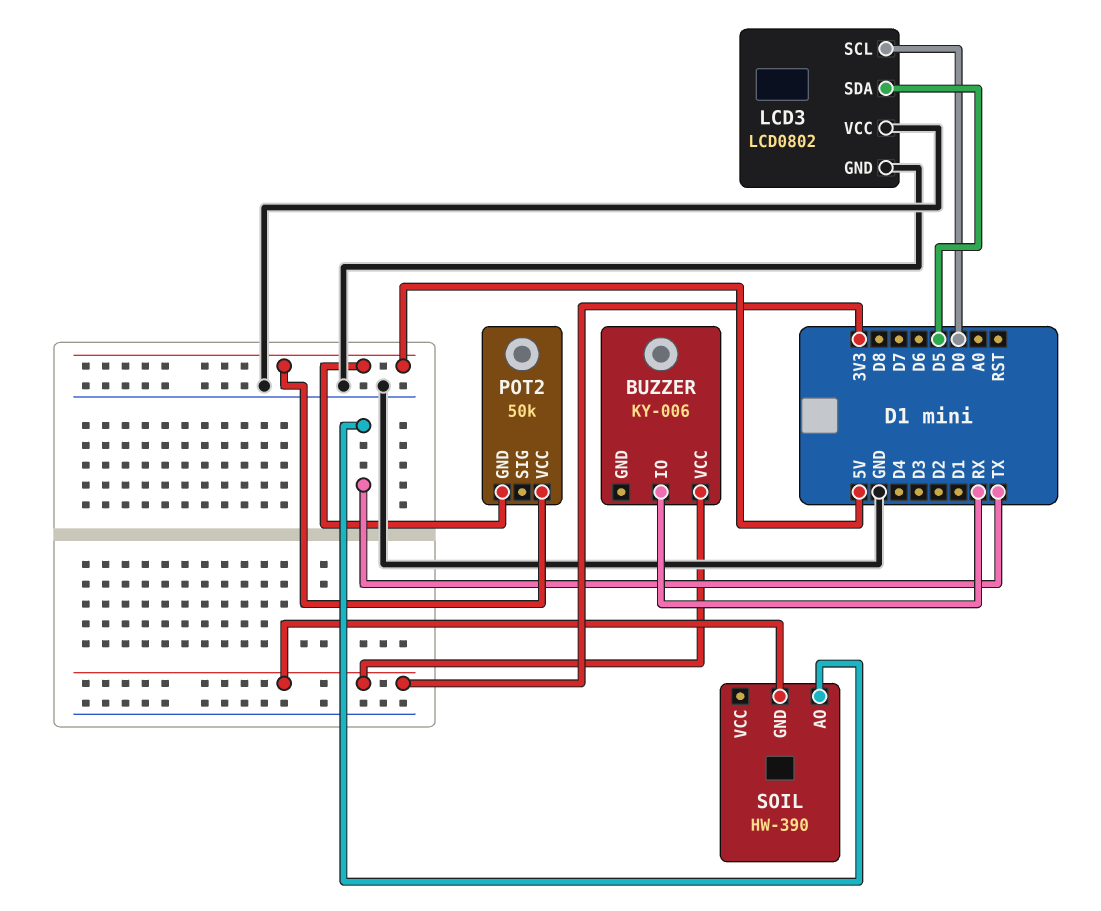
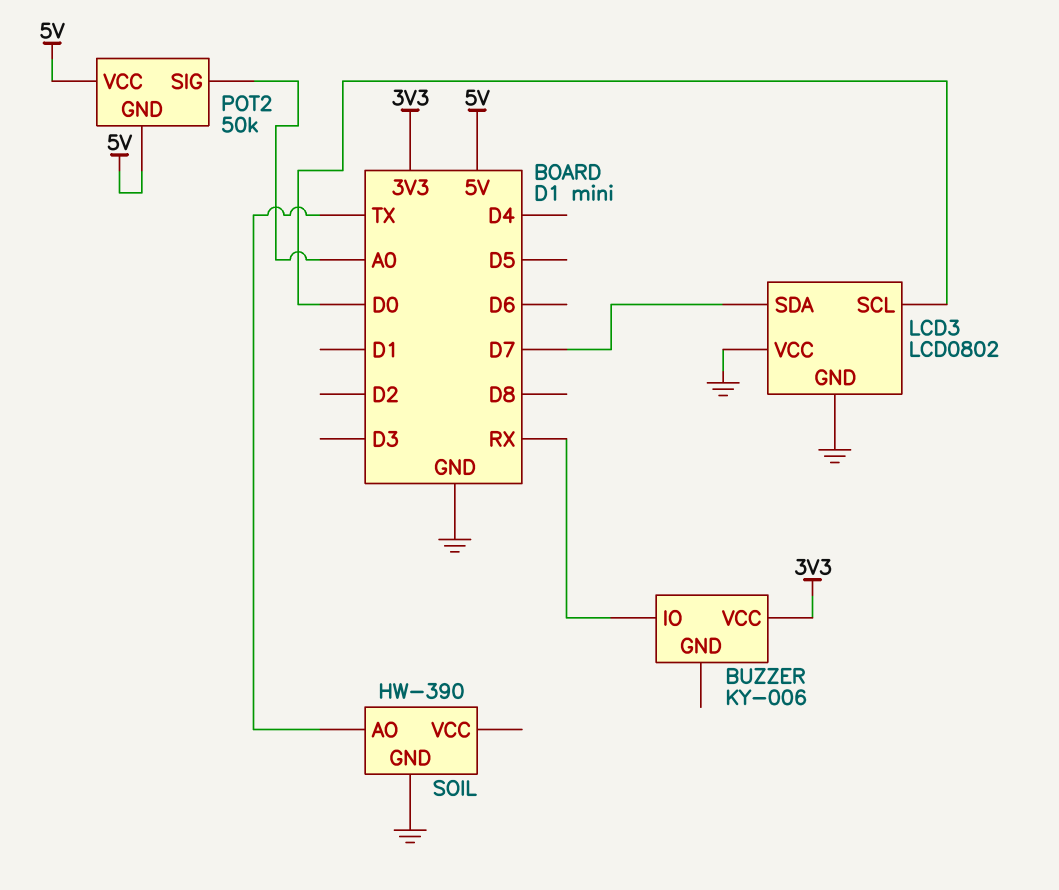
LCD3 pin SDA: D5 -> D7
POT2 pin SIG: none -> A0
SOIL pin GND: 3V3 -> GND

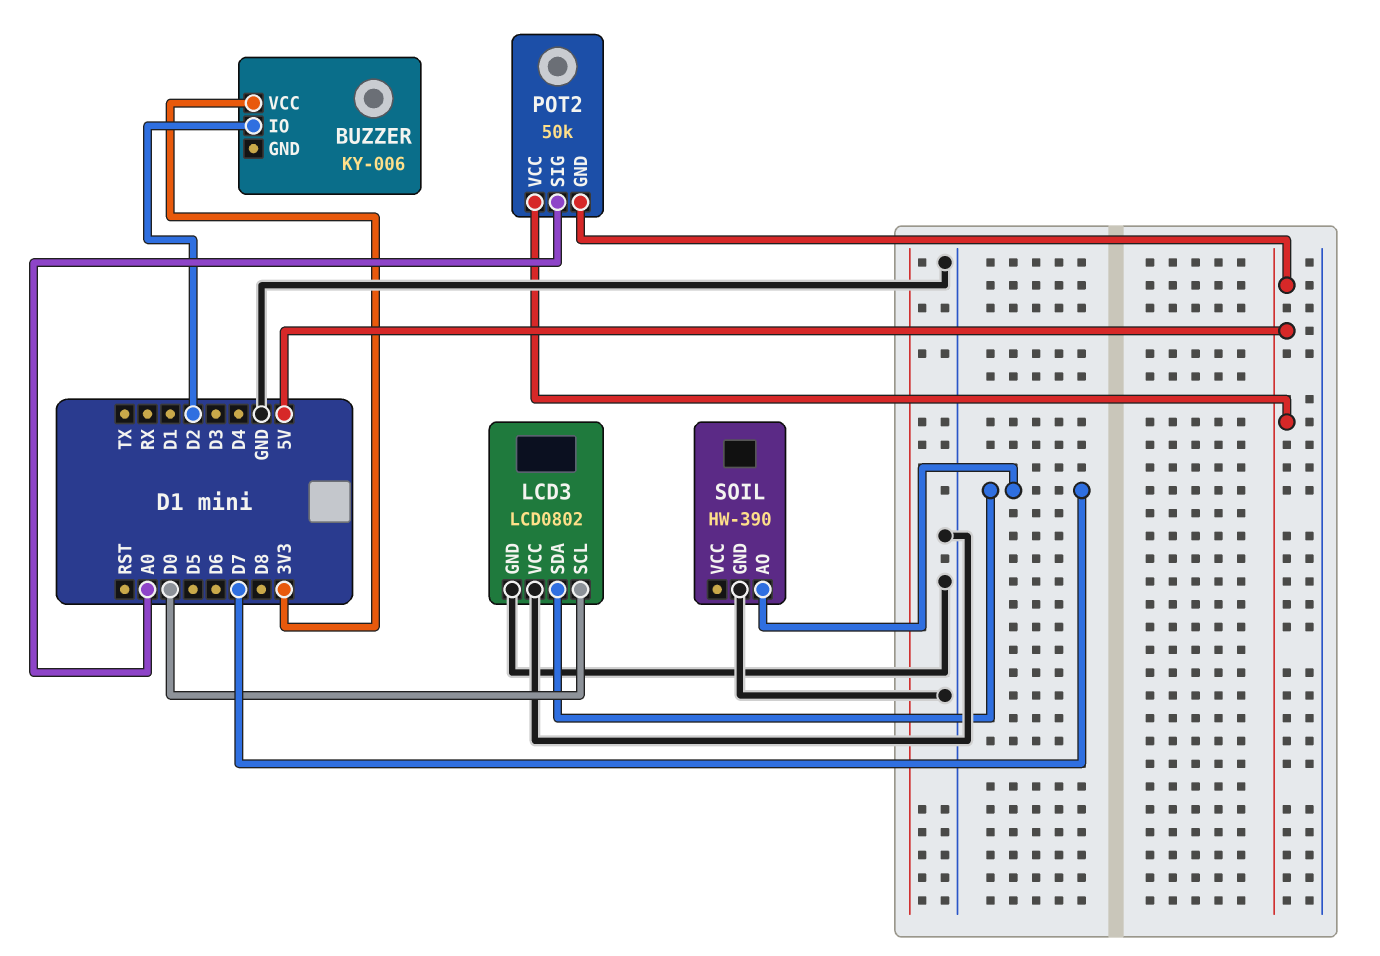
BUZZER pin IO: RX -> D2
SOIL pin AO: TX -> D7

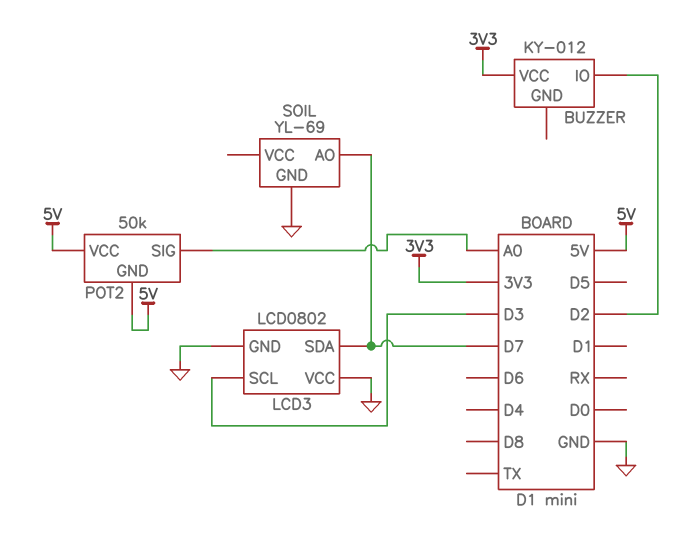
BUZZER: KY-006 -> KY-012
LCD3 pin SCL: D0 -> D3
SOIL: HW-390 -> YL-69

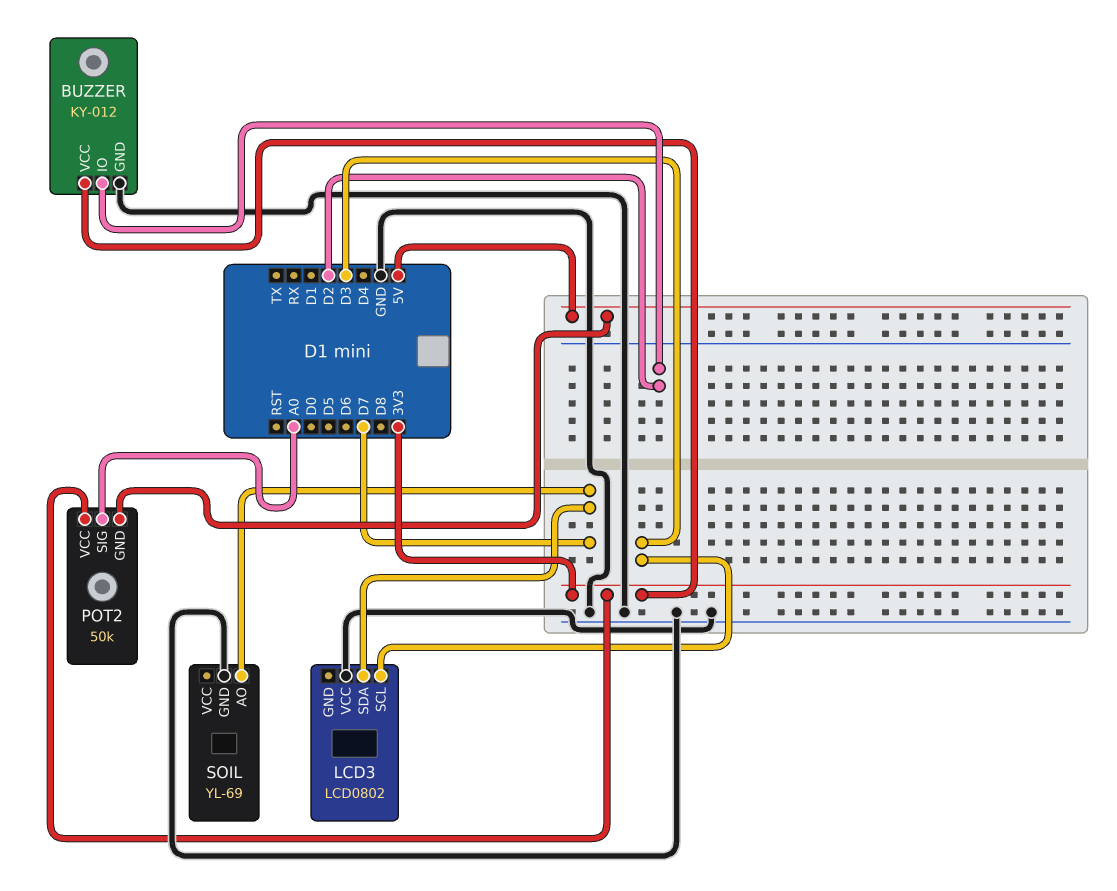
BUZZER pin GND: none -> GND
LCD3 pin GND: GND -> none
POT2 pin VCC: 5V -> 3V3

